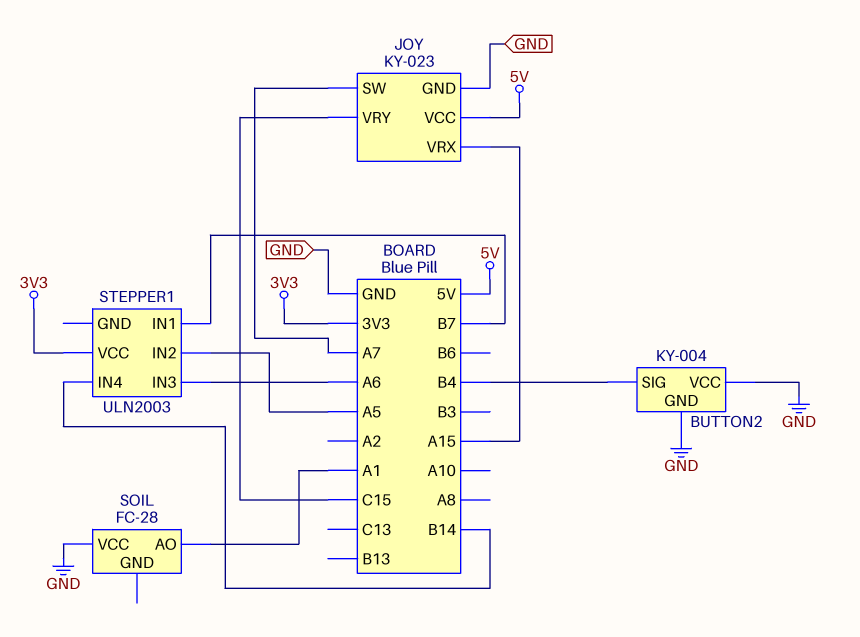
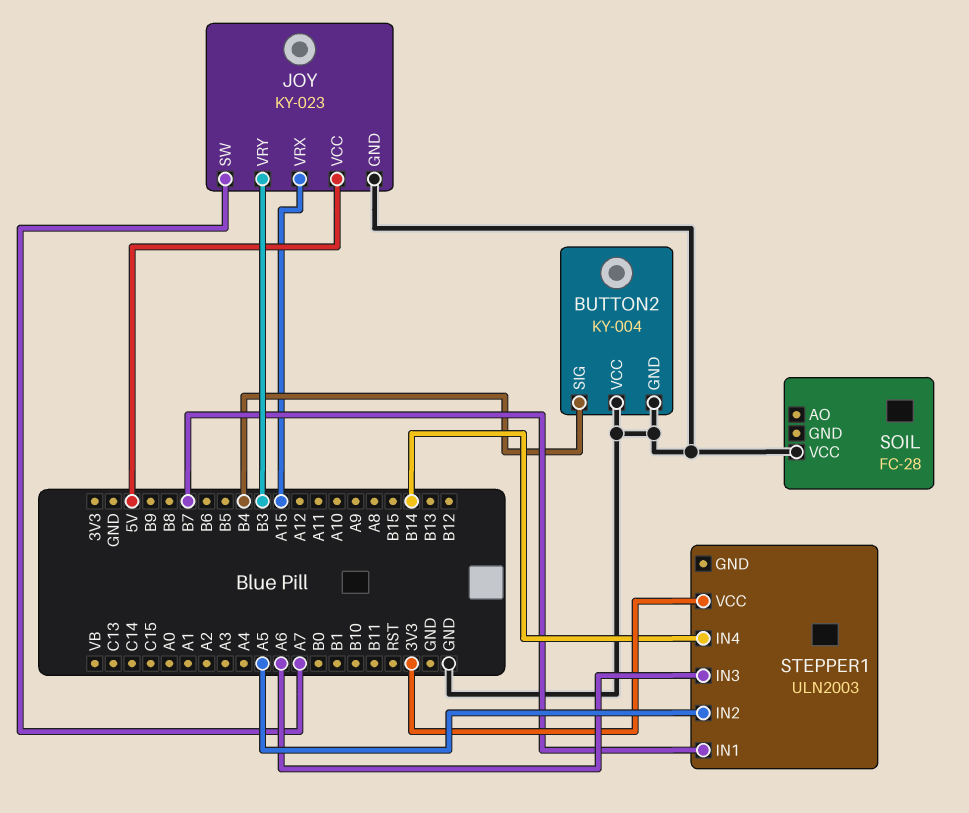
JOY pin VRY: C15 -> B3
SOIL pin AO: A1 -> none

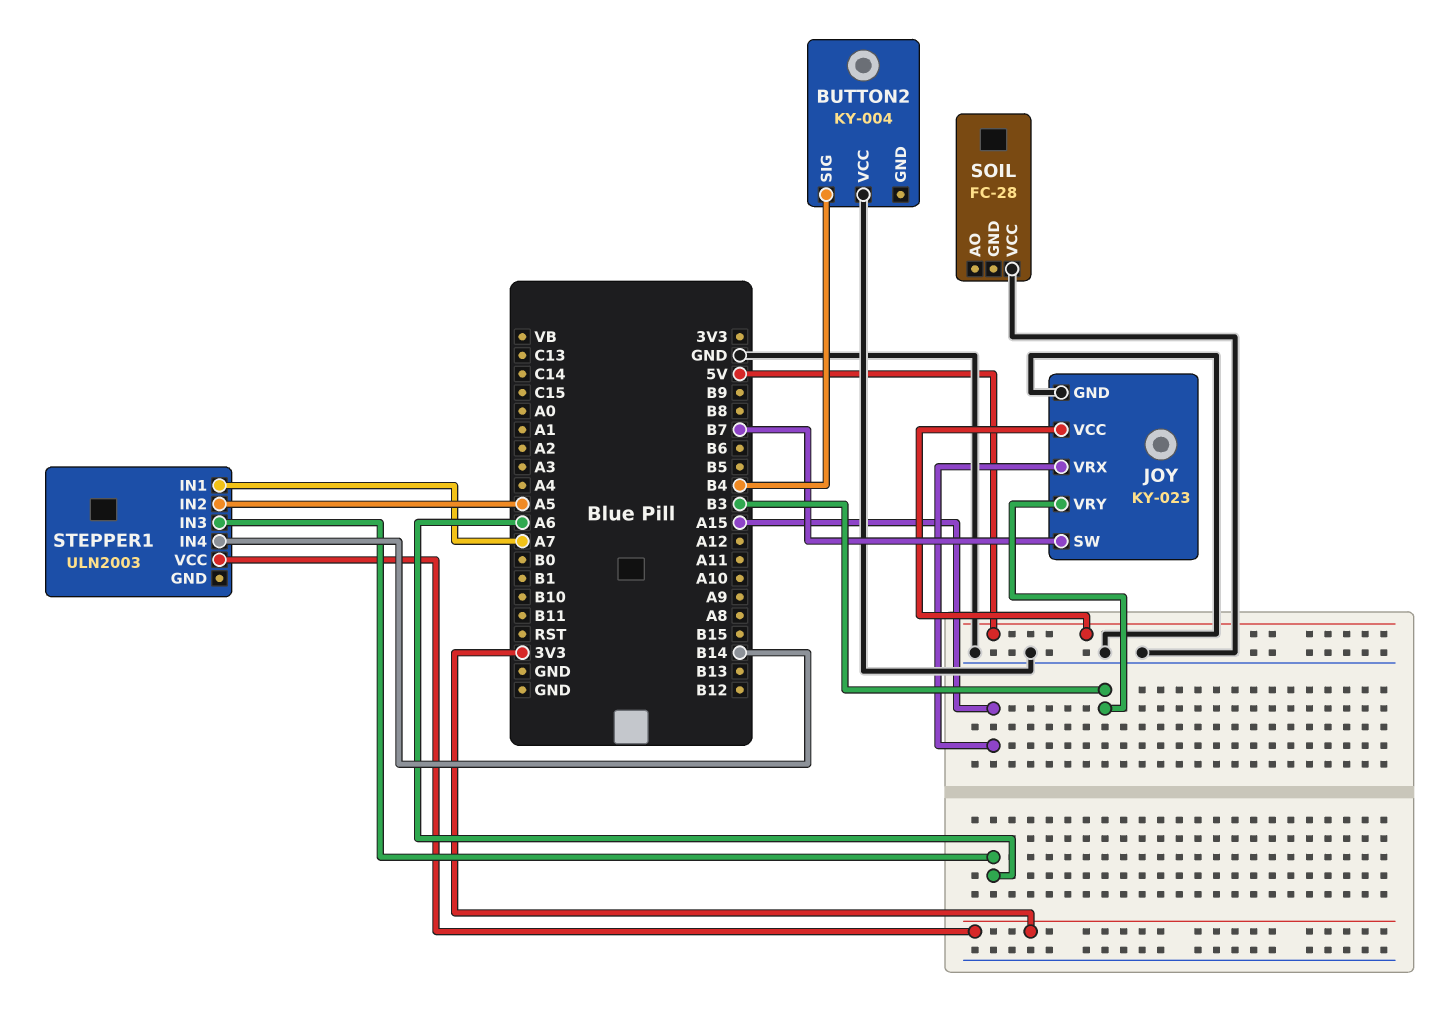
BUTTON2 pin GND: GND -> none
JOY pin SW: A7 -> B7
STEPPER1 pin IN1: B7 -> A7

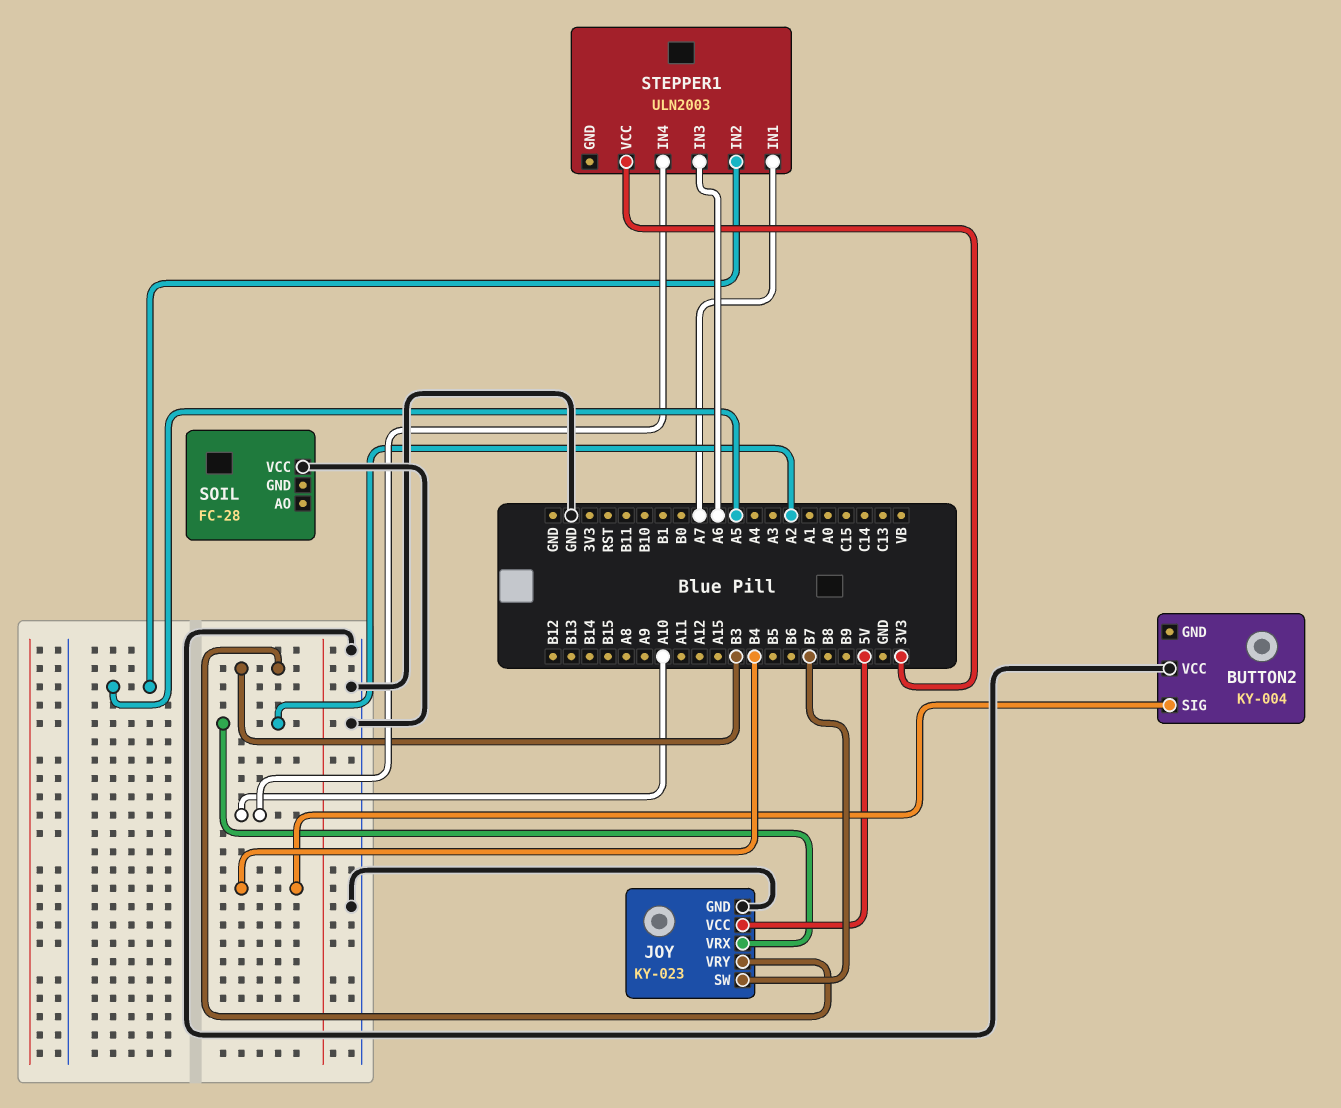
JOY pin VRX: A15 -> A2
STEPPER1 pin IN4: B14 -> A10

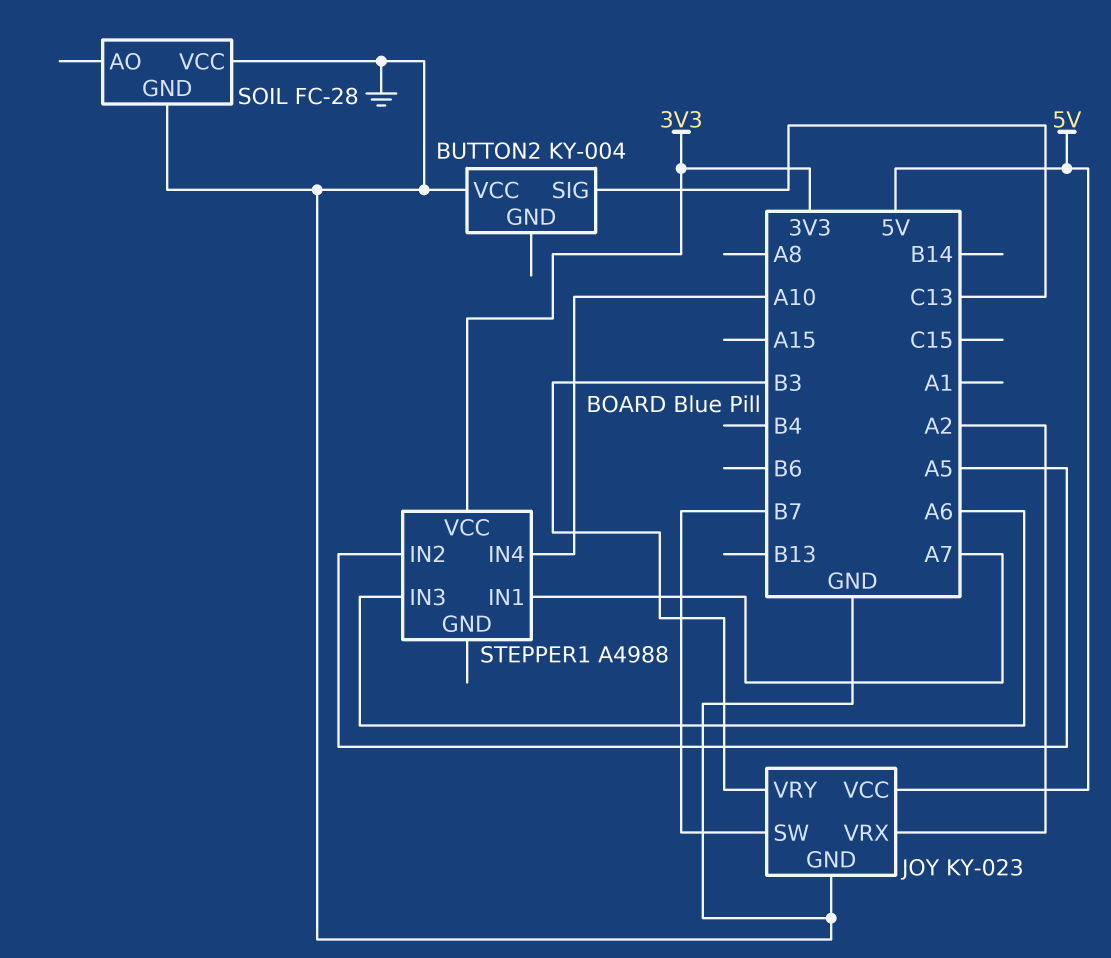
BUTTON2 pin SIG: B4 -> C13
SOIL pin GND: none -> GND
STEPPER1: ULN2003 -> A4988

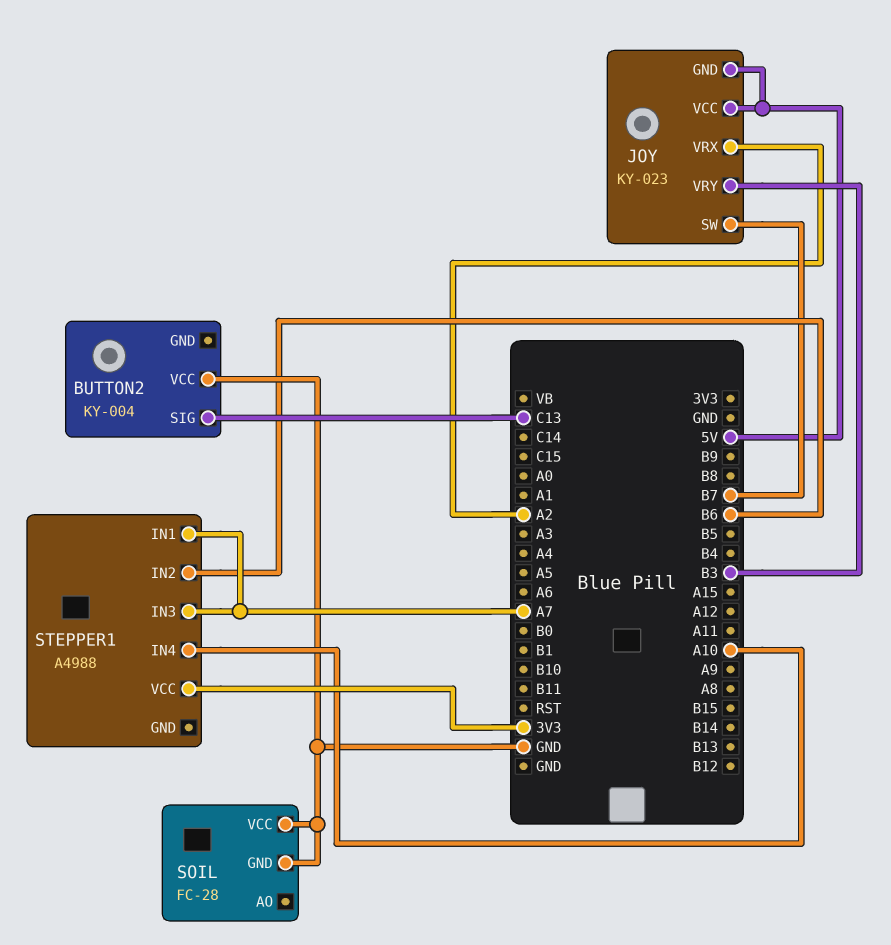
JOY pin GND: GND -> 5V
STEPPER1 pin IN2: A5 -> B6
STEPPER1 pin IN3: A6 -> A7

